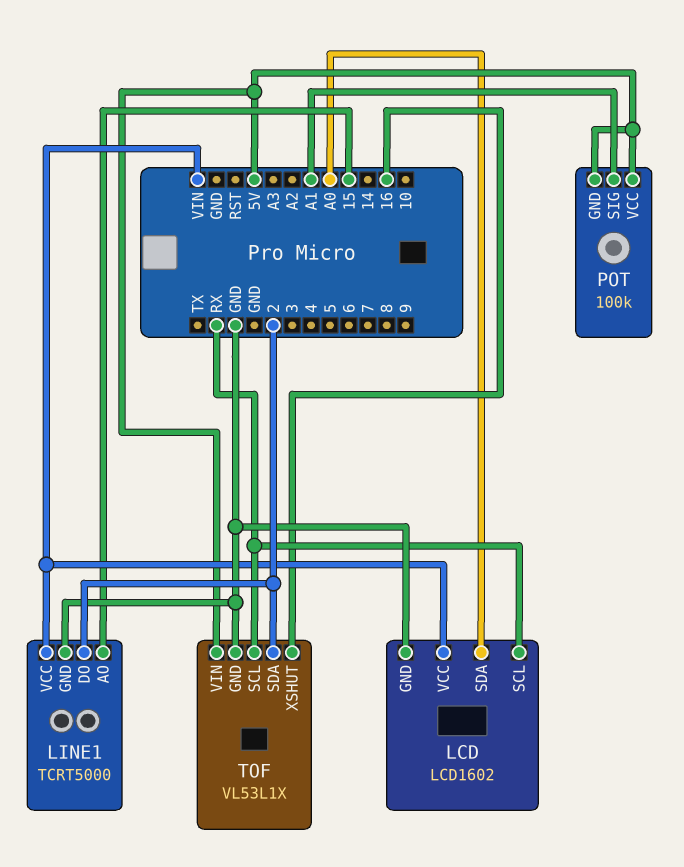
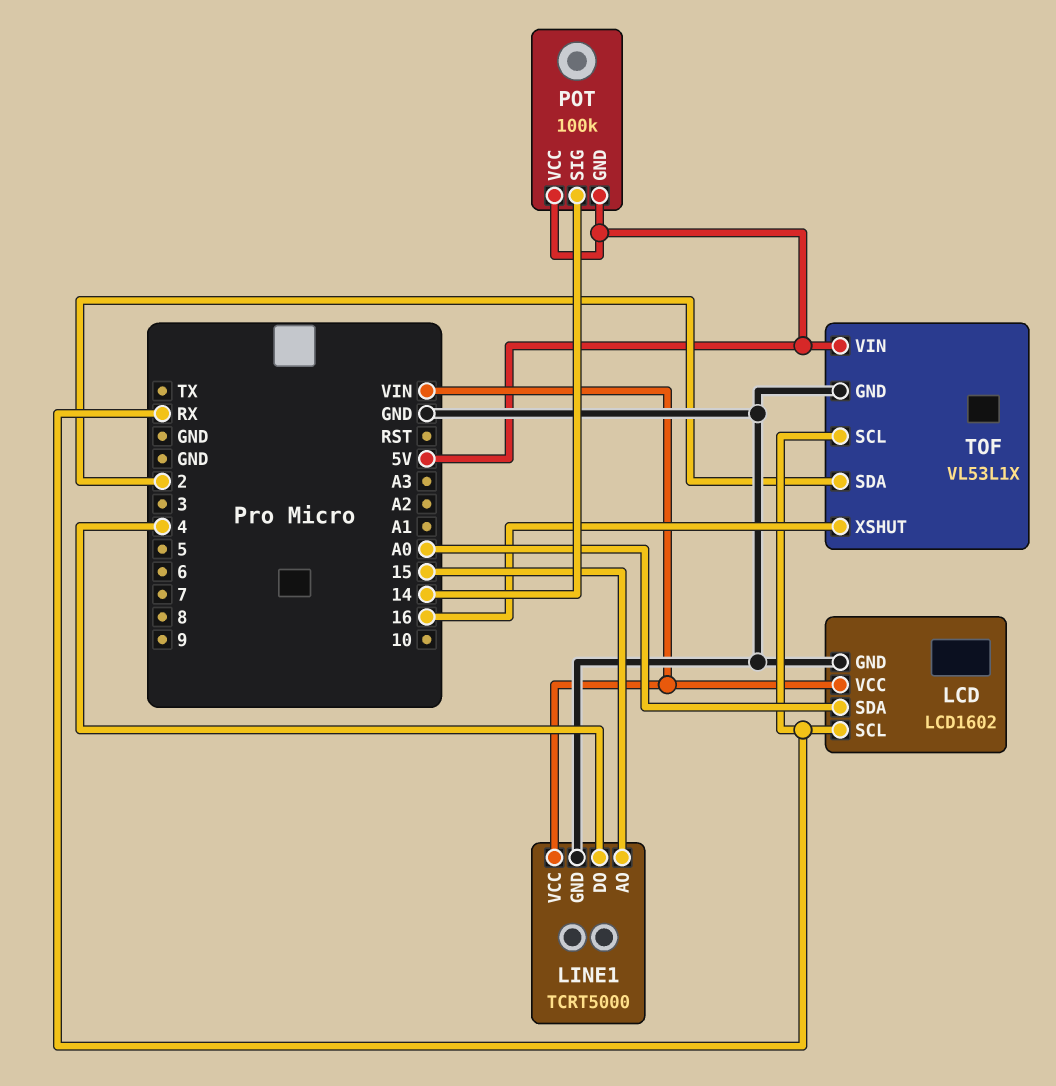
LINE1 pin DO: 2 -> 4
POT pin SIG: A1 -> 14

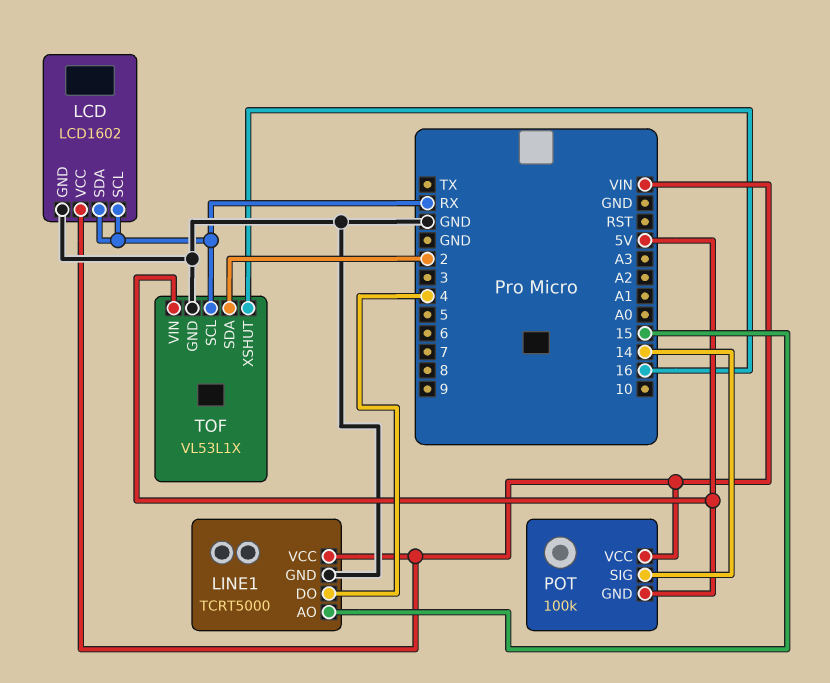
LCD pin SDA: A0 -> RX
POT pin VCC: 5V -> VIN

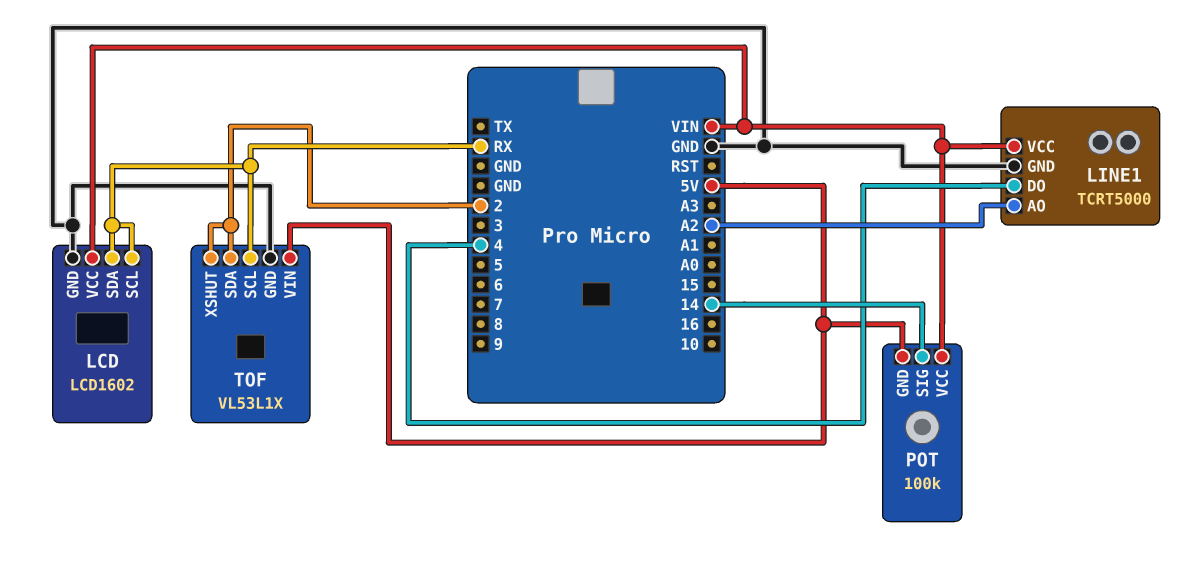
LINE1 pin AO: 15 -> A2
TOF pin XSHUT: 16 -> 2

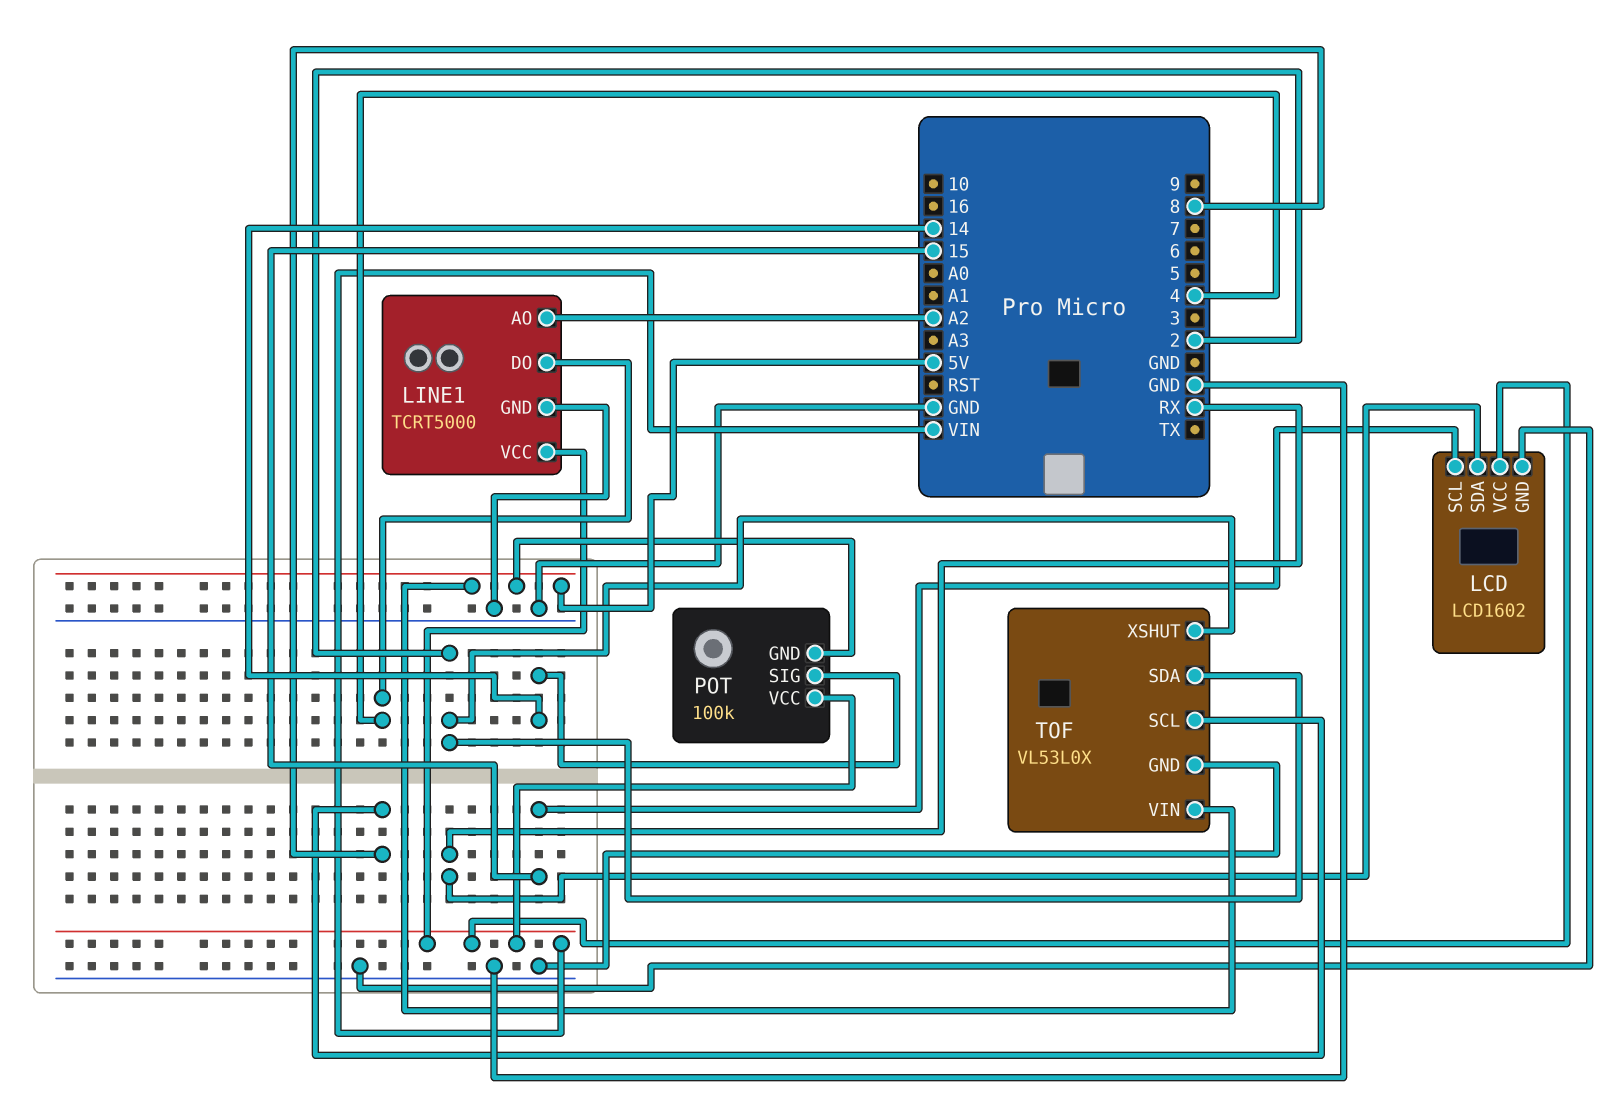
LCD pin SCL: RX -> 15
TOF: VL53L1X -> VL53L0X
TOF pin SCL: RX -> 8

